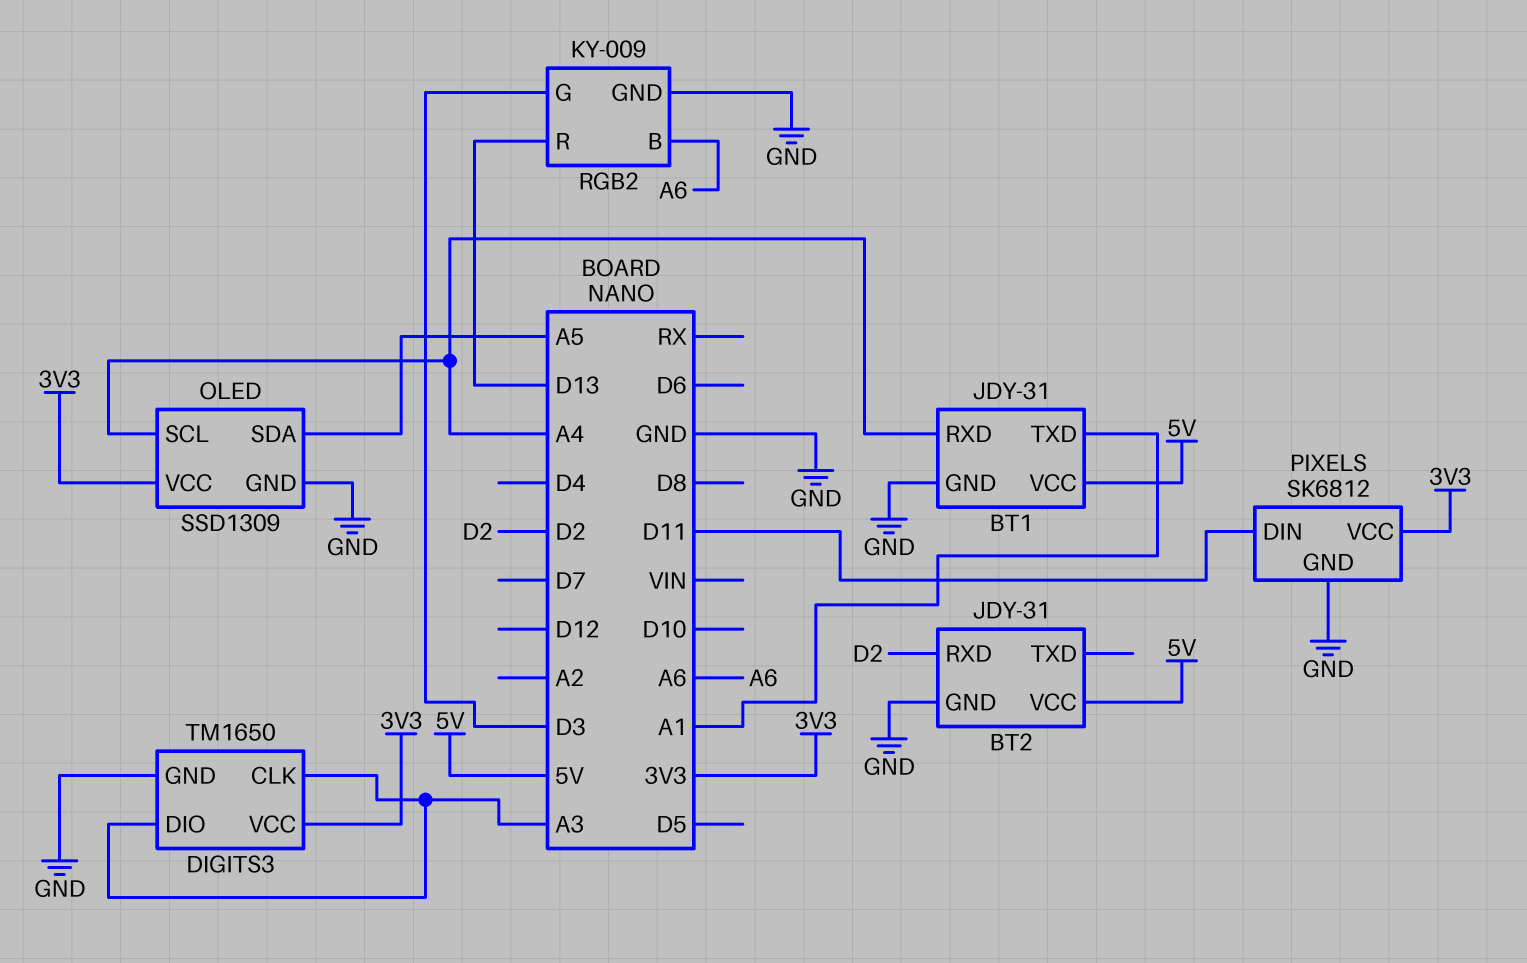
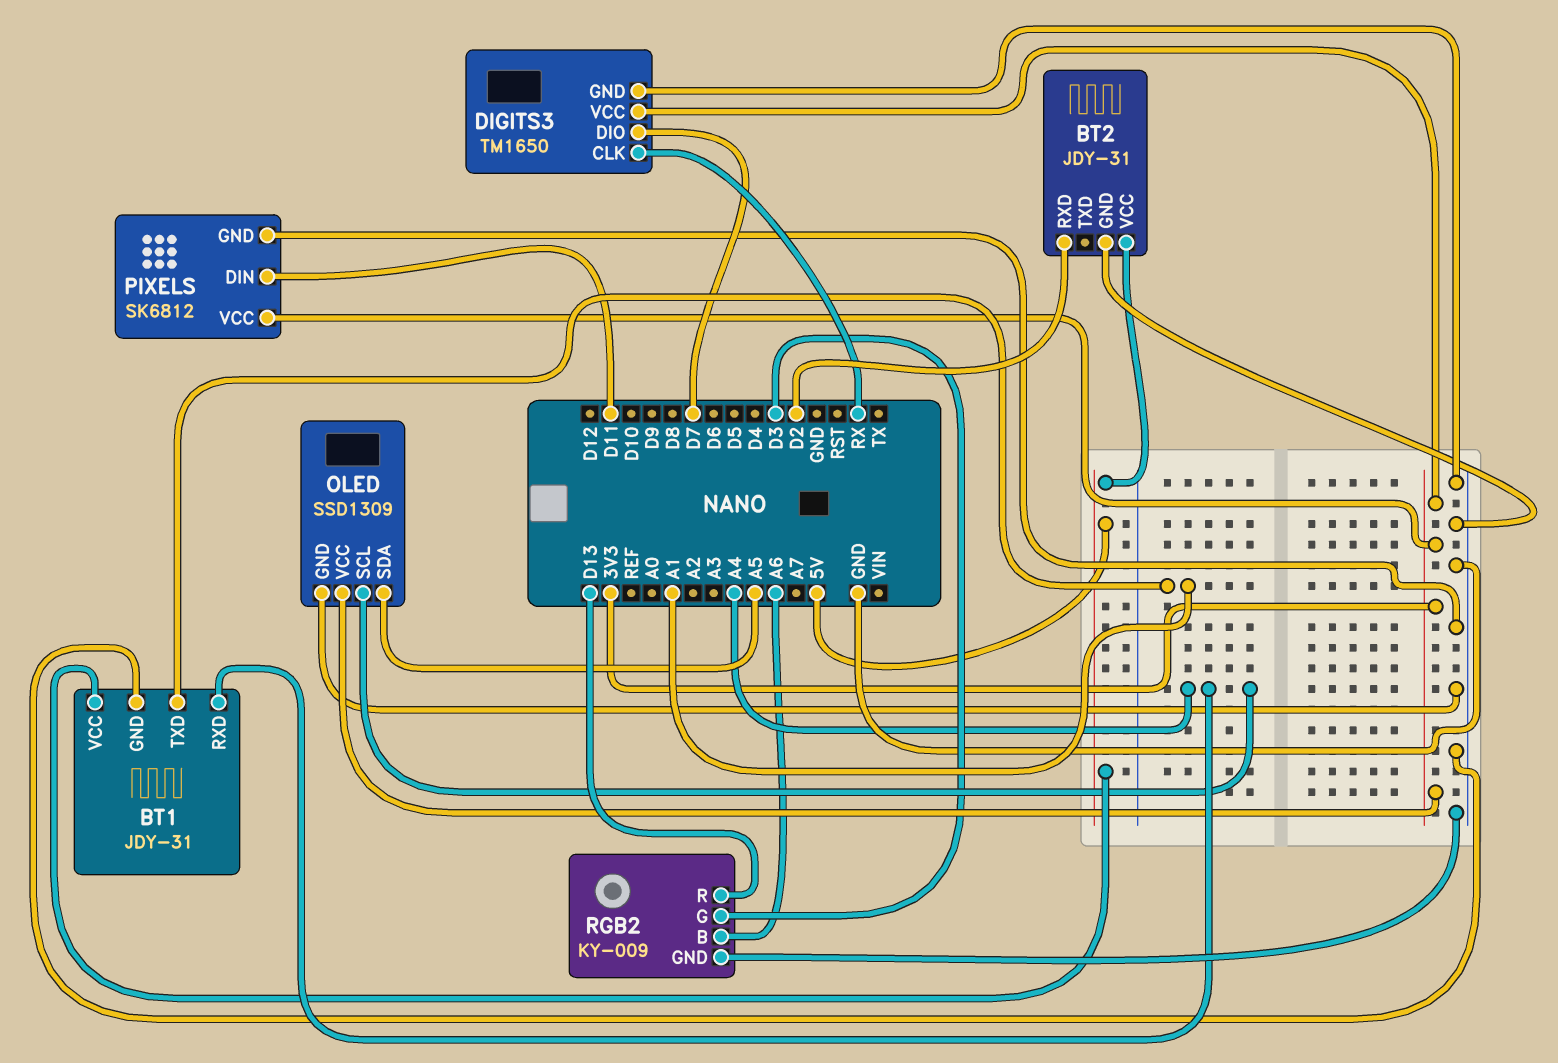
DIGITS3 pin CLK: A3 -> RX
DIGITS3 pin DIO: A3 -> D7

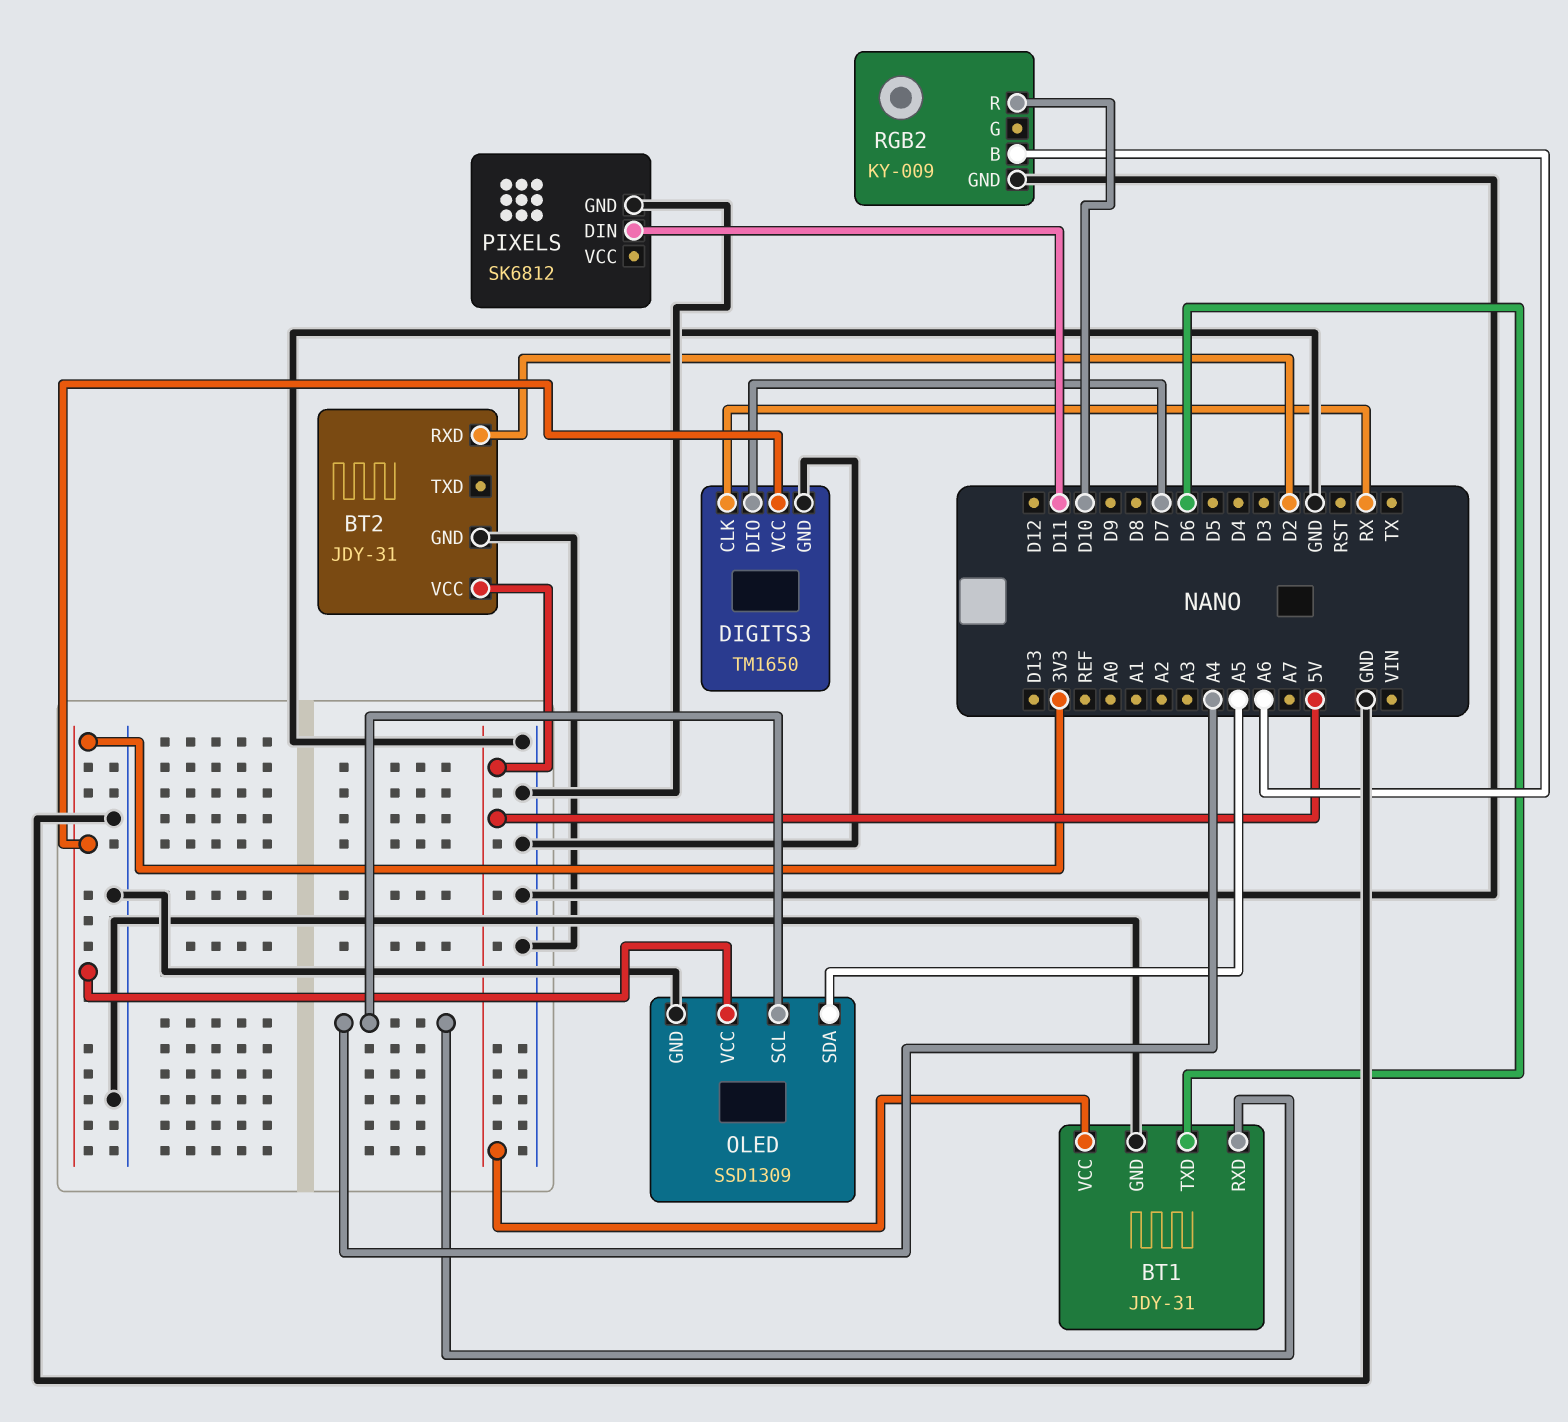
BT1 pin TXD: A1 -> D6
PIXELS pin VCC: 3V3 -> none
RGB2 pin G: D3 -> none
RGB2 pin R: D13 -> D10

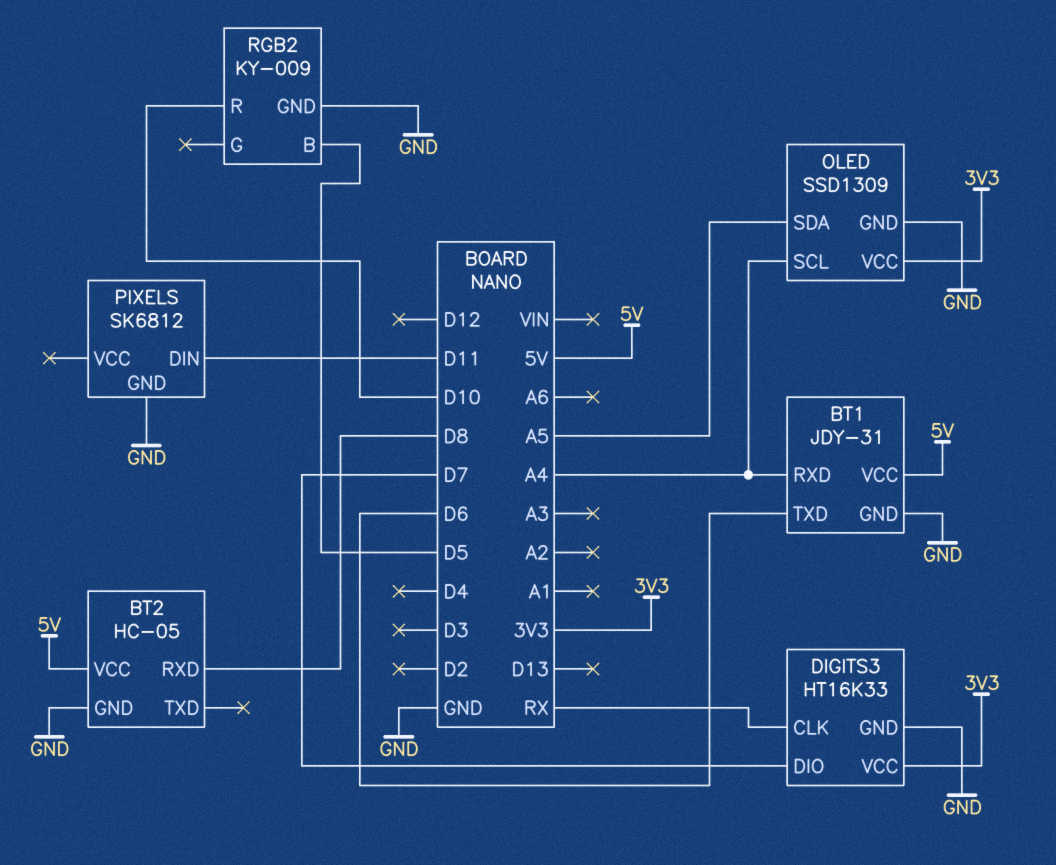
BT2: JDY-31 -> HC-05
BT2 pin RXD: D2 -> D8
DIGITS3: TM1650 -> HT16K33
RGB2 pin B: A6 -> D5

